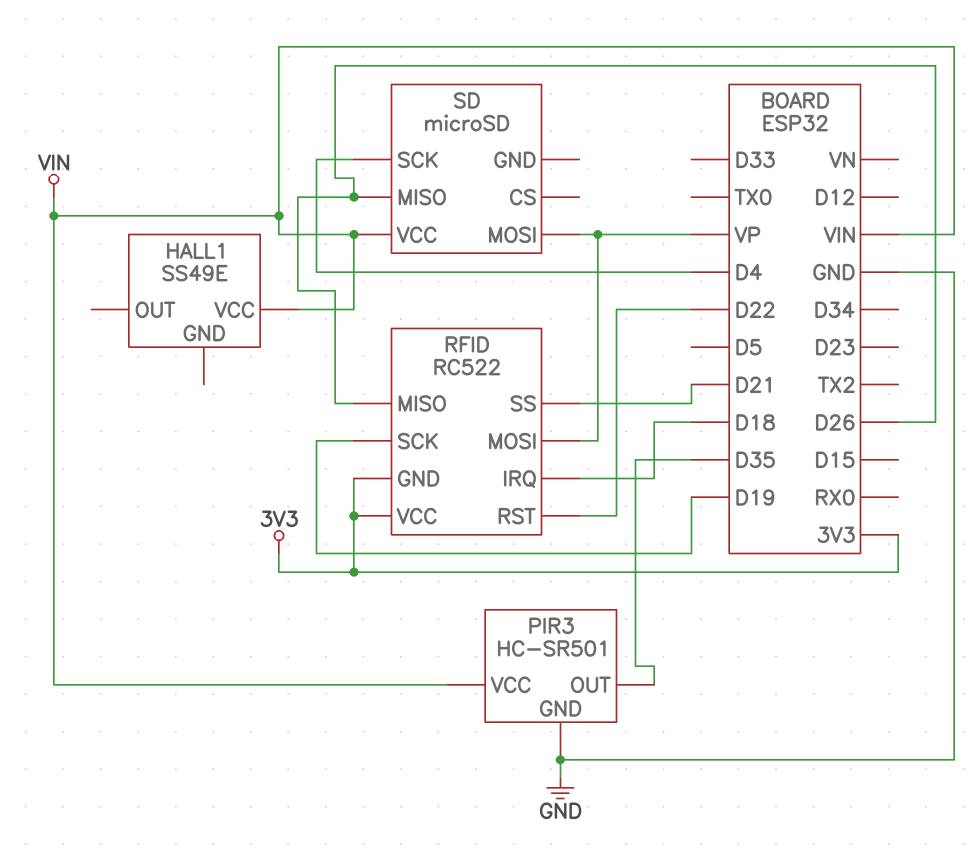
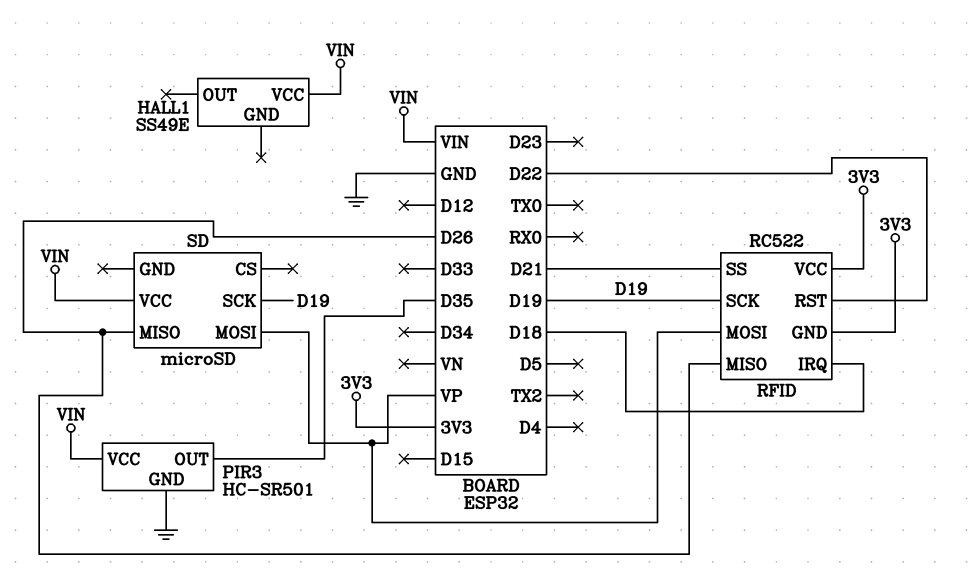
SD pin SCK: D4 -> D19

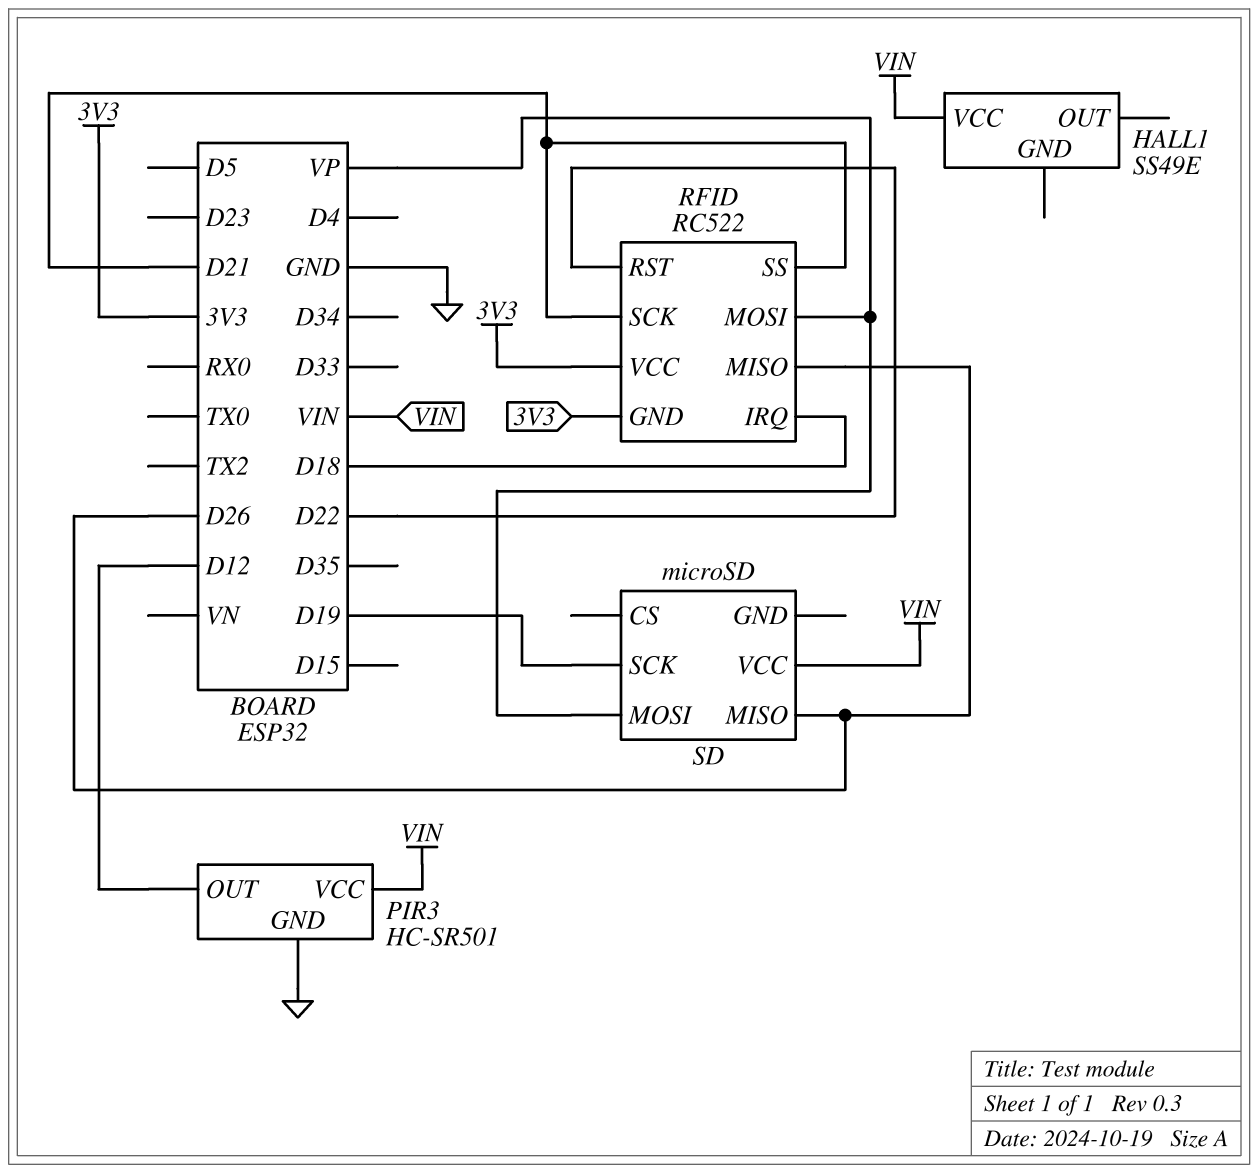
PIR3 pin OUT: D35 -> D12
RFID pin SCK: D19 -> D21

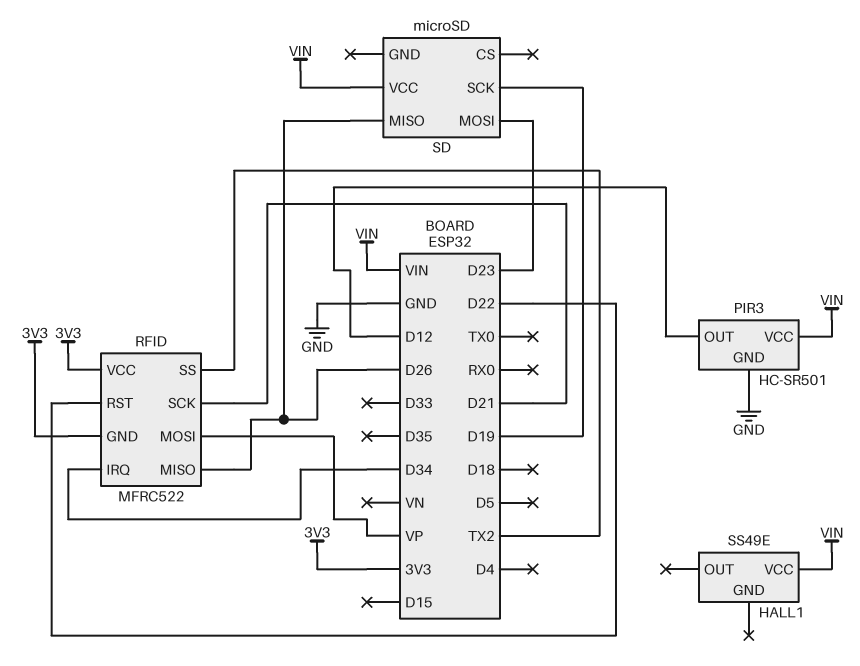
RFID: RC522 -> MFRC522
RFID pin IRQ: D18 -> D34
RFID pin SS: D21 -> TX2
SD pin MOSI: VP -> D23

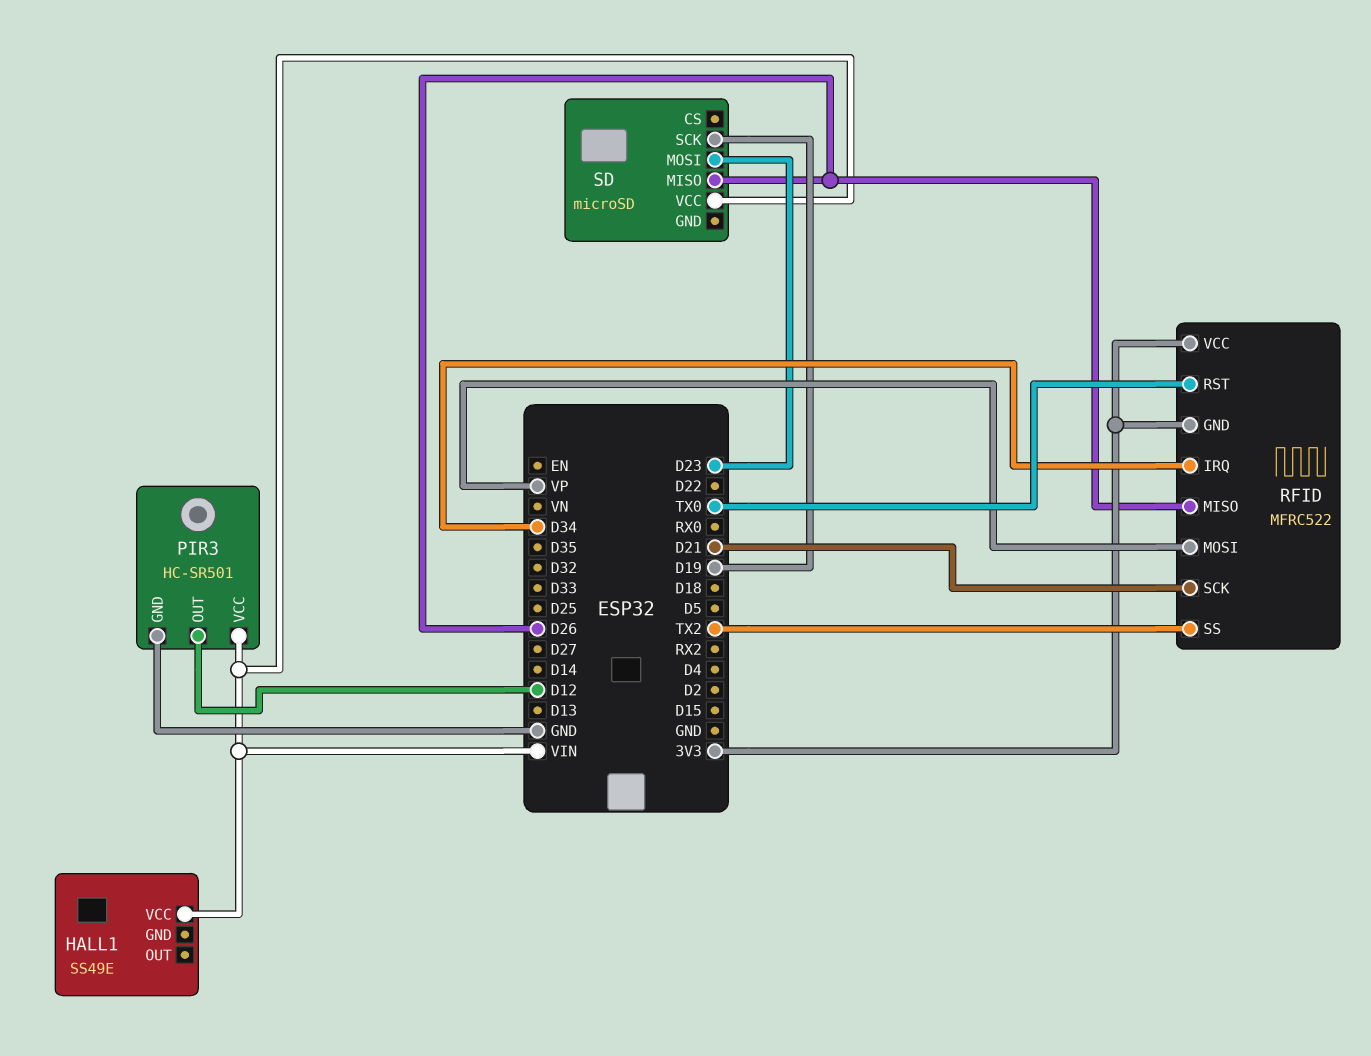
RFID pin RST: D22 -> TX0

